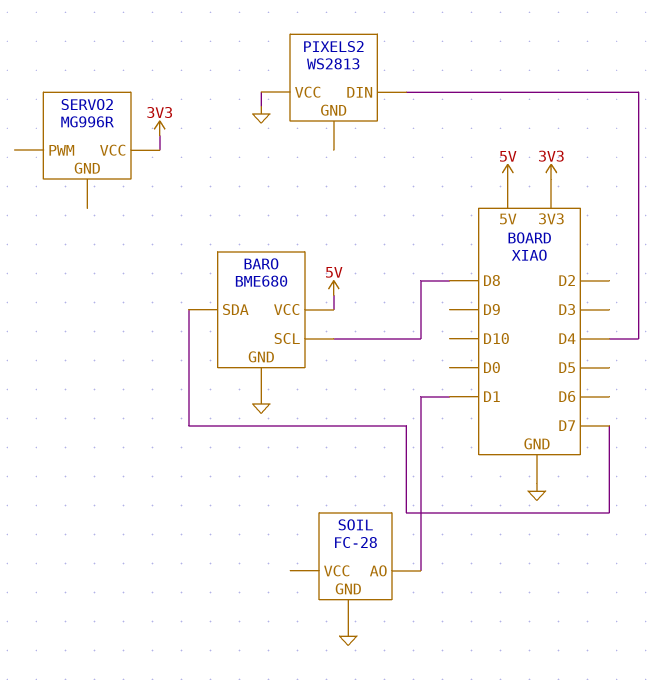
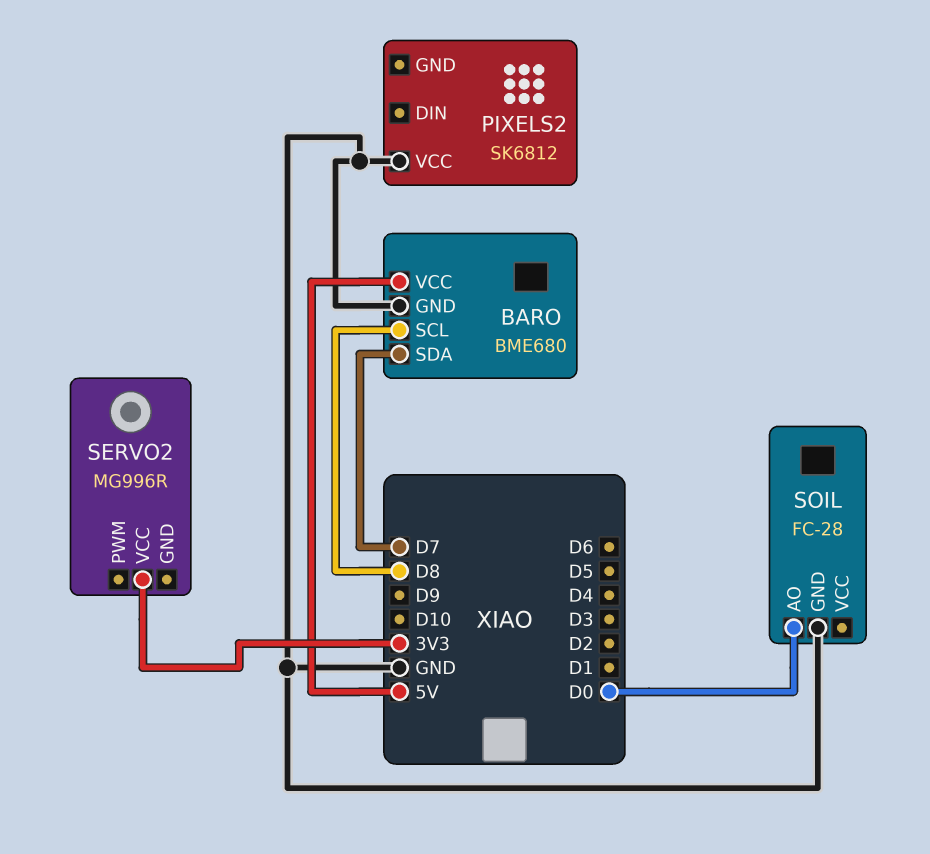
PIXELS2: WS2813 -> SK6812
PIXELS2 pin DIN: D4 -> none
SOIL pin AO: D1 -> D0

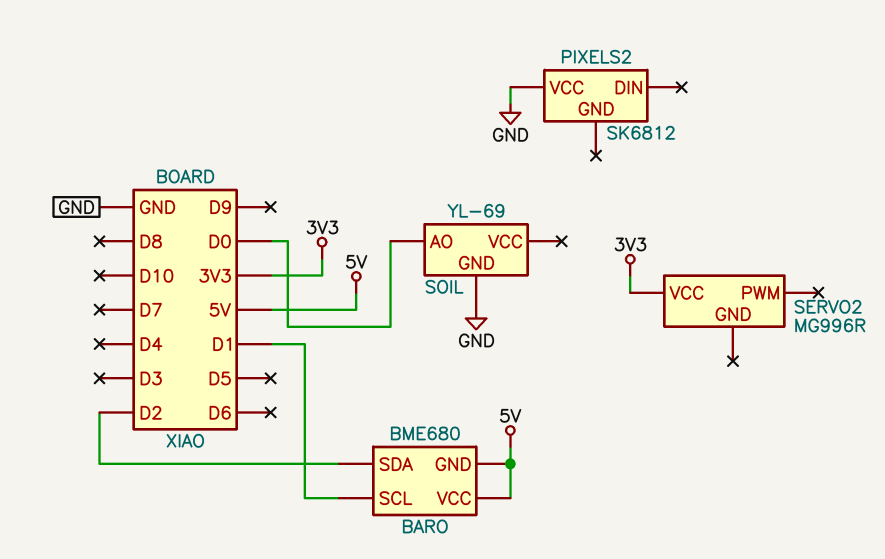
BARO pin GND: GND -> 5V
BARO pin SCL: D8 -> D1
BARO pin SDA: D7 -> D2
SOIL: FC-28 -> YL-69

